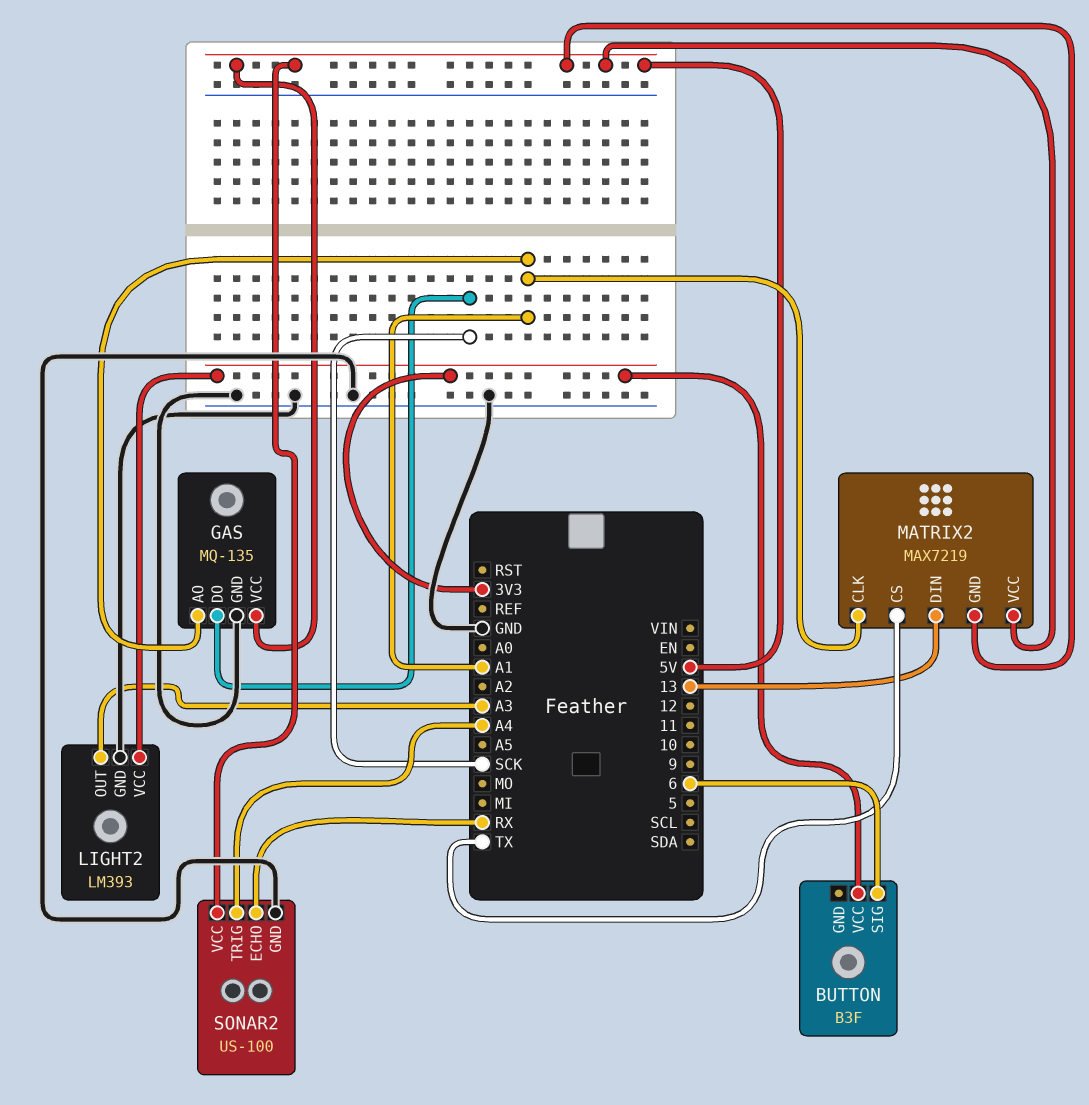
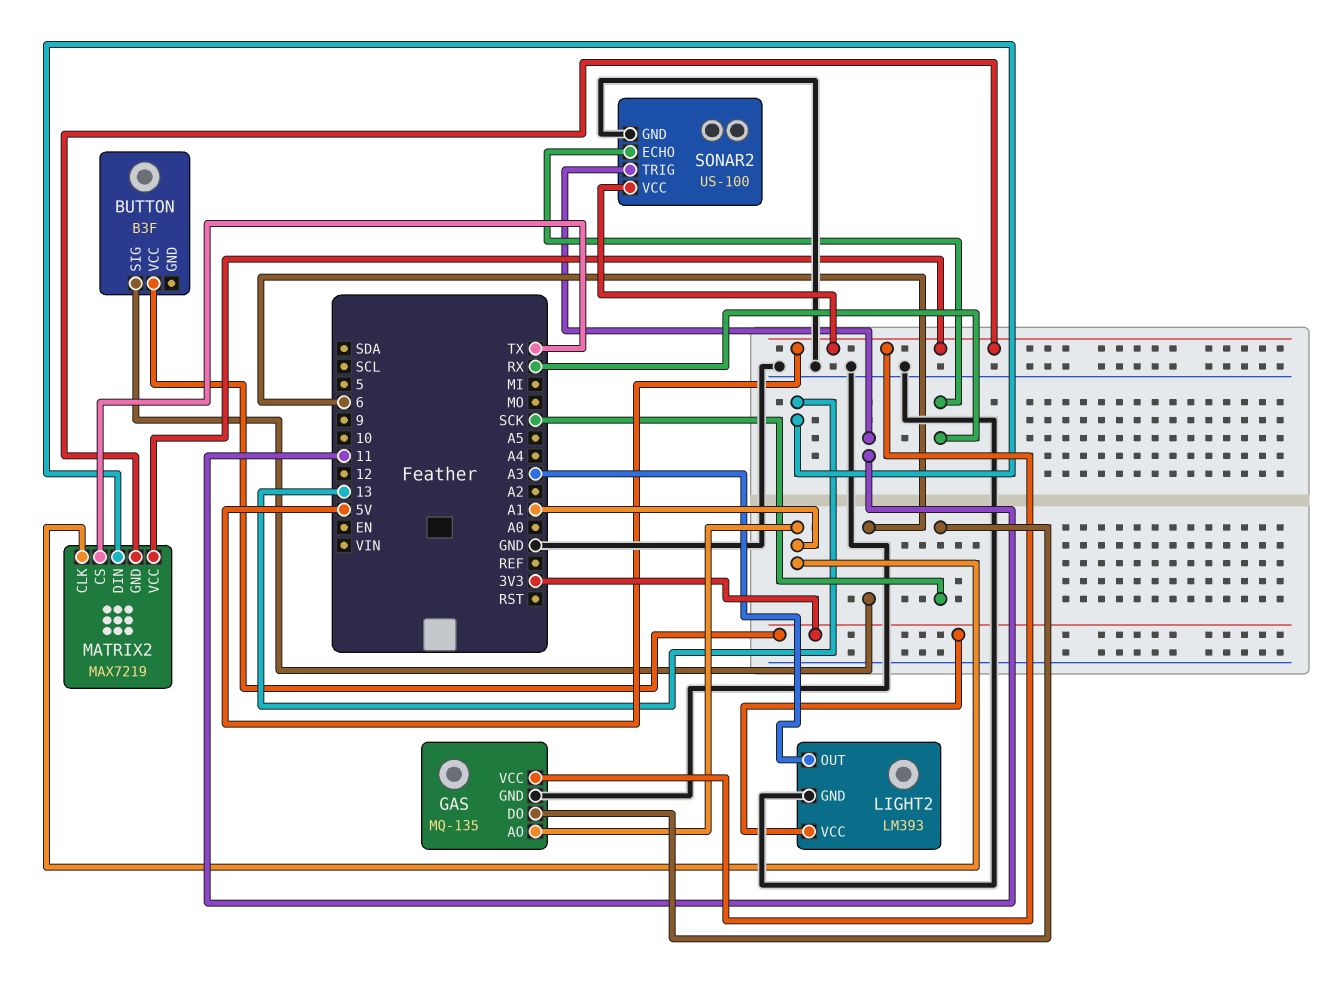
SONAR2 pin TRIG: A4 -> 11

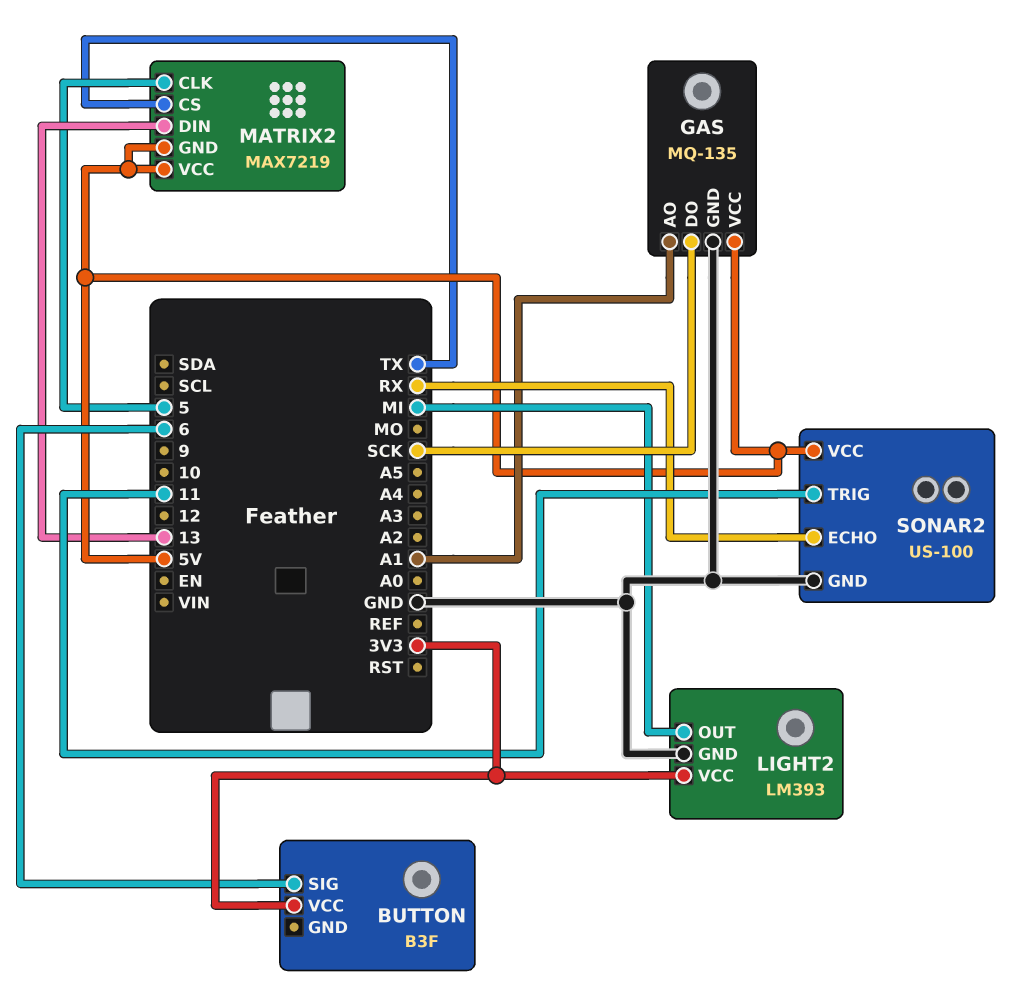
LIGHT2 pin OUT: A3 -> MI
MATRIX2 pin CLK: A1 -> 5

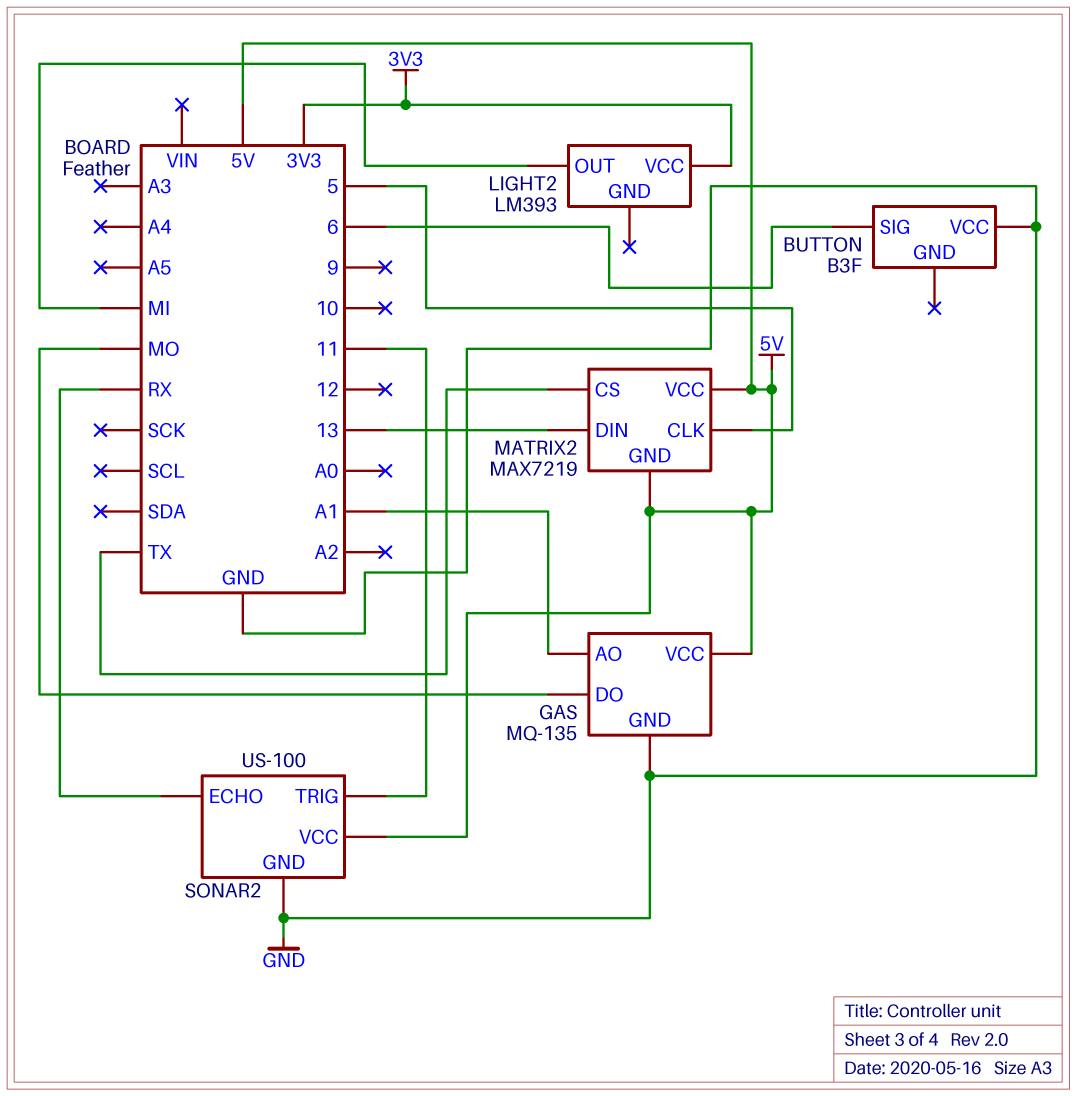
BUTTON pin VCC: 3V3 -> GND
GAS pin DO: SCK -> MO
LIGHT2 pin GND: GND -> none

